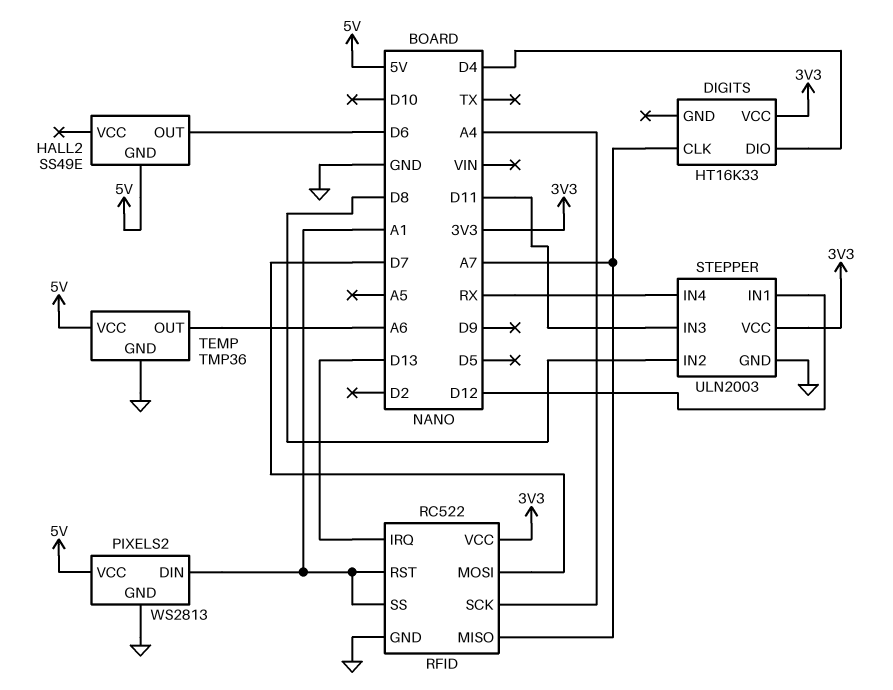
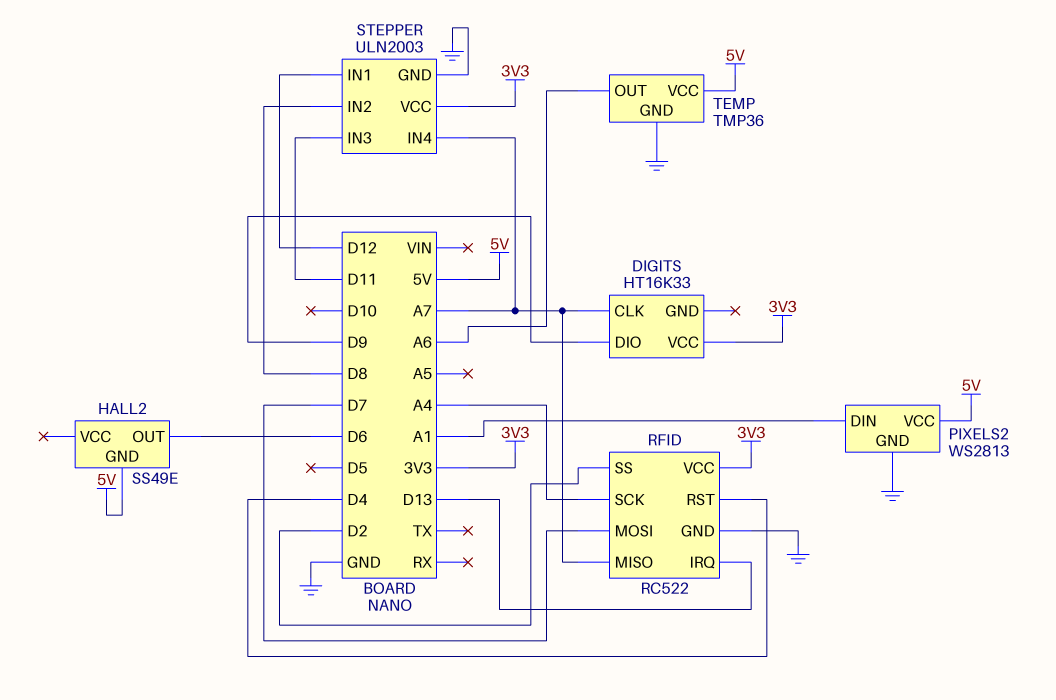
DIGITS pin DIO: D4 -> D9
RFID pin RST: A1 -> D4
RFID pin SS: A1 -> D2
STEPPER pin IN4: RX -> A7

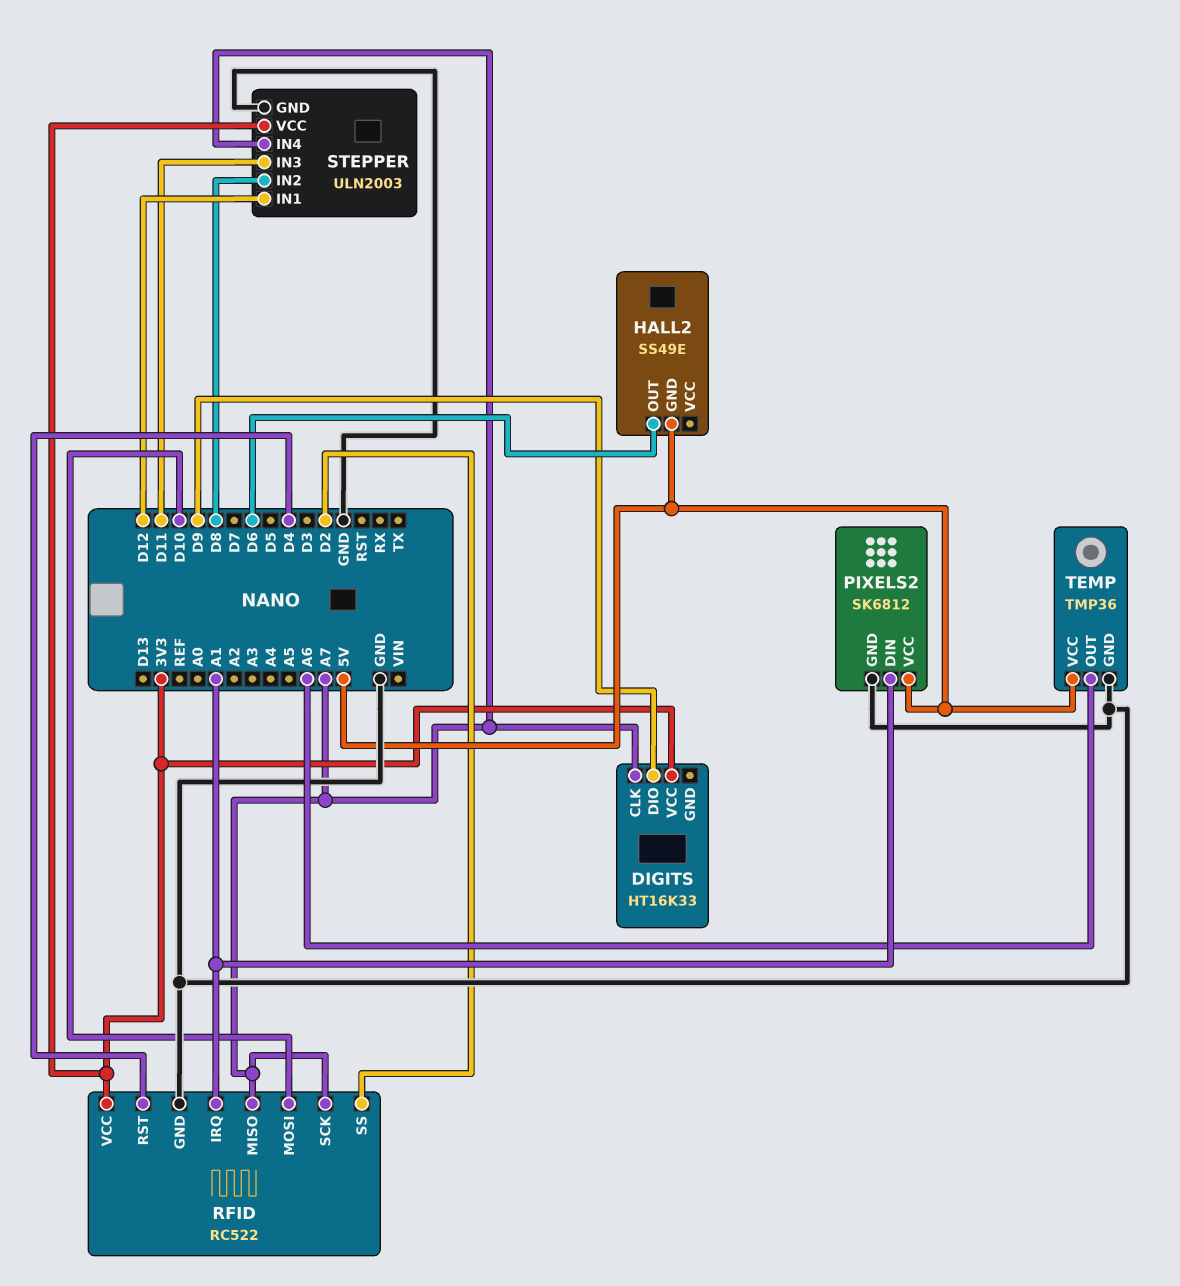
PIXELS2: WS2813 -> SK6812
RFID pin IRQ: D13 -> A1
RFID pin MOSI: D7 -> D10
RFID pin SCK: A4 -> A7

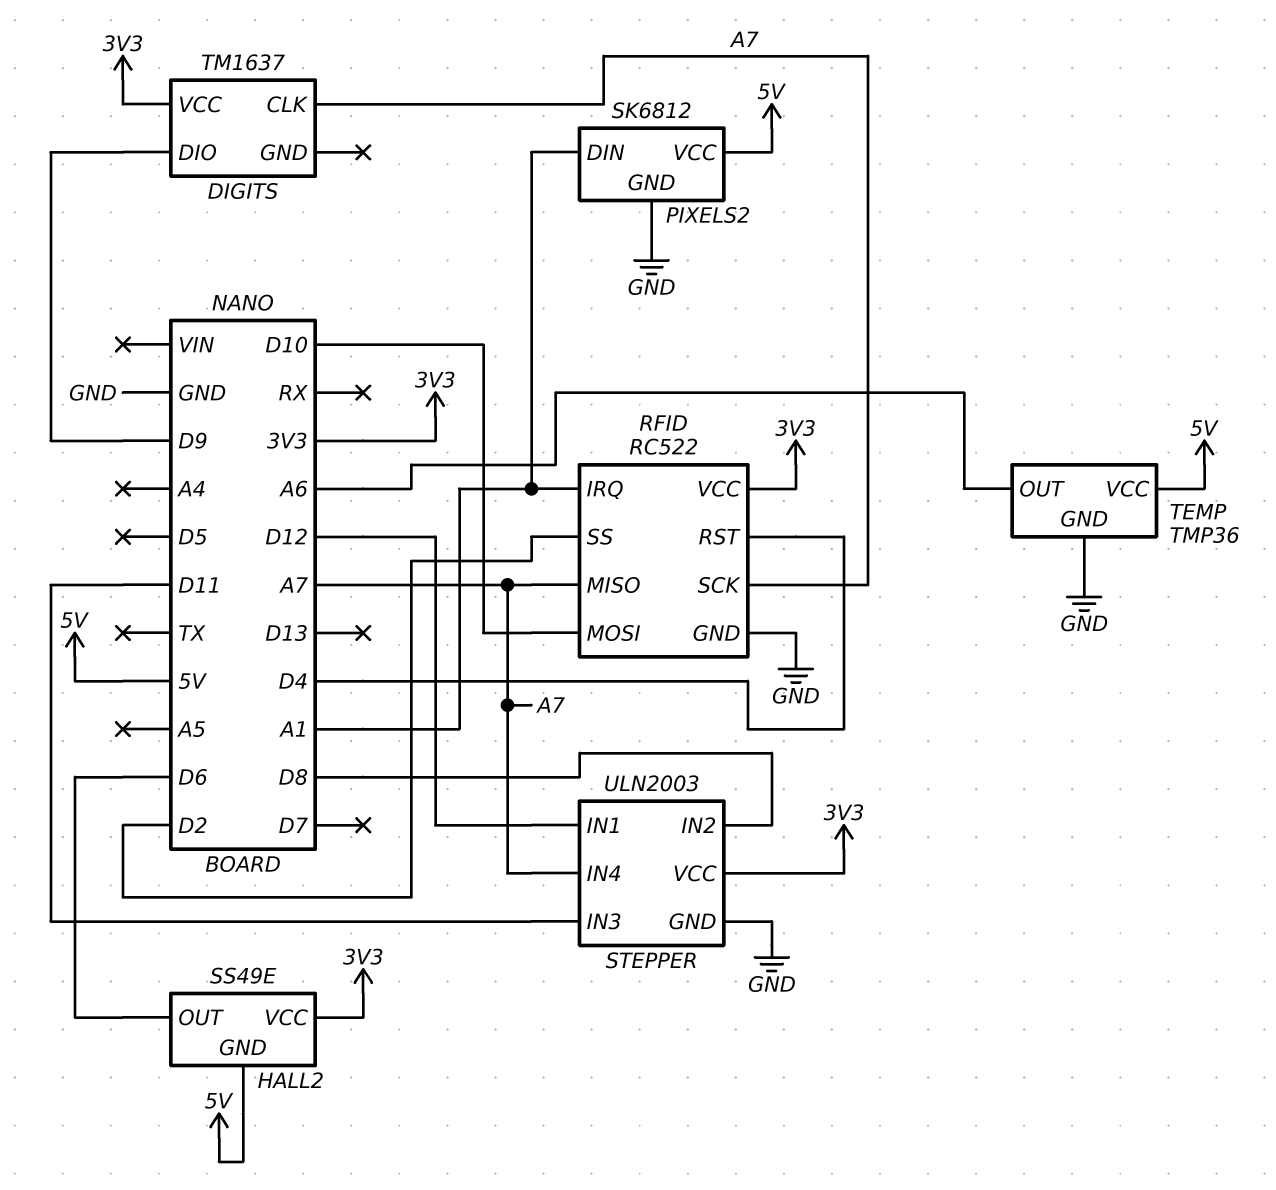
DIGITS: HT16K33 -> TM1637
HALL2 pin VCC: none -> 3V3

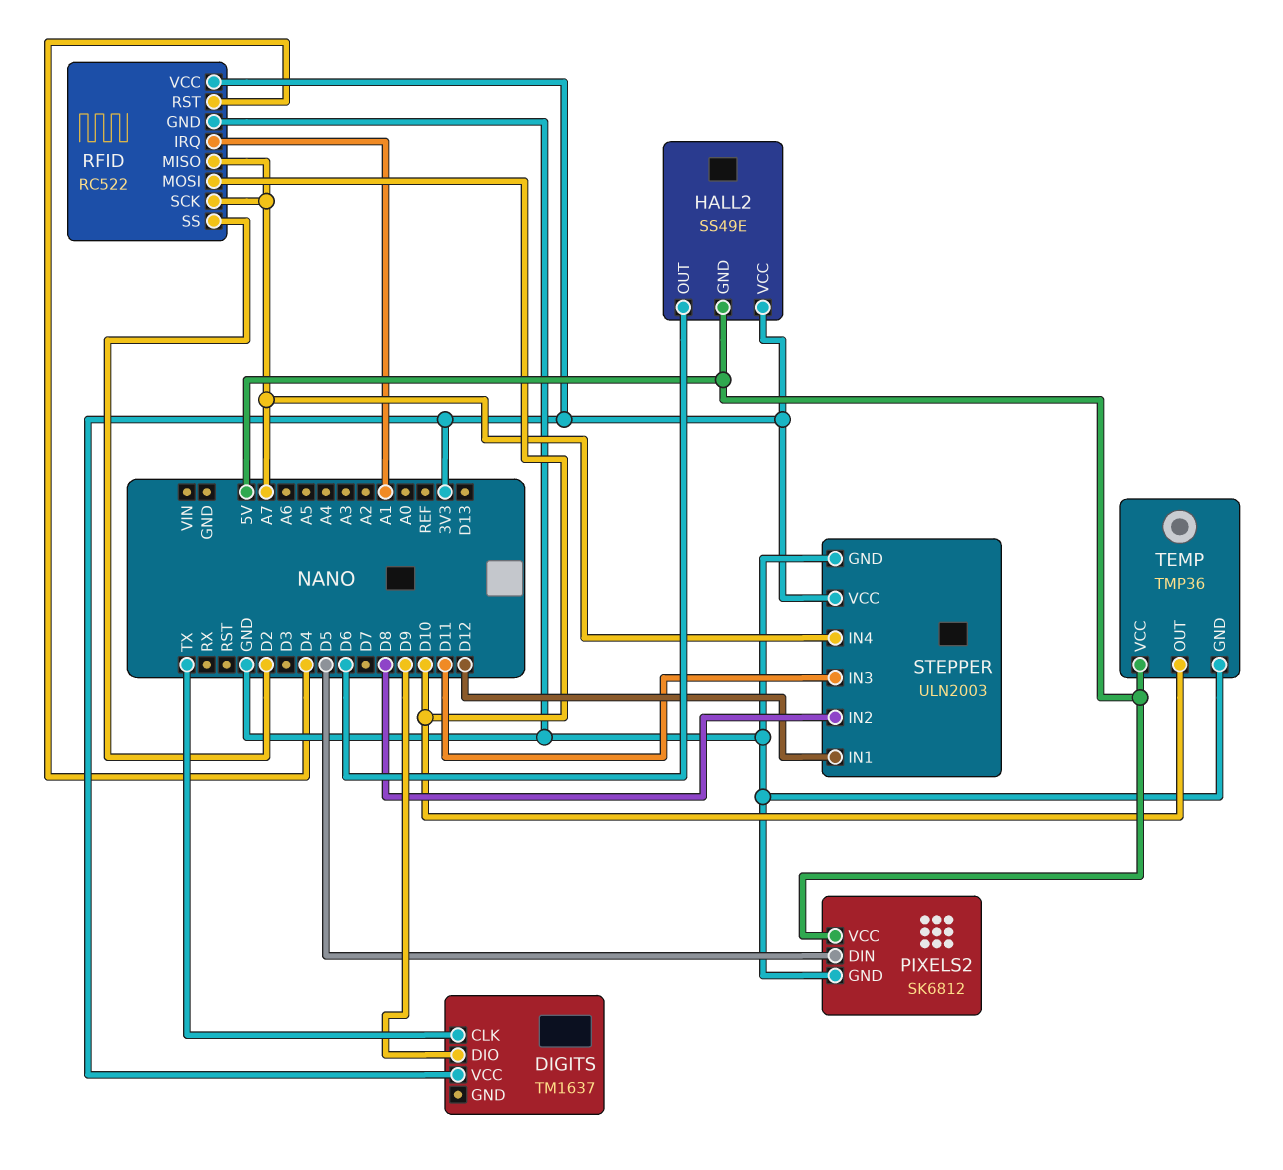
DIGITS pin CLK: A7 -> TX
PIXELS2 pin DIN: A1 -> D5
TEMP pin OUT: A6 -> D10

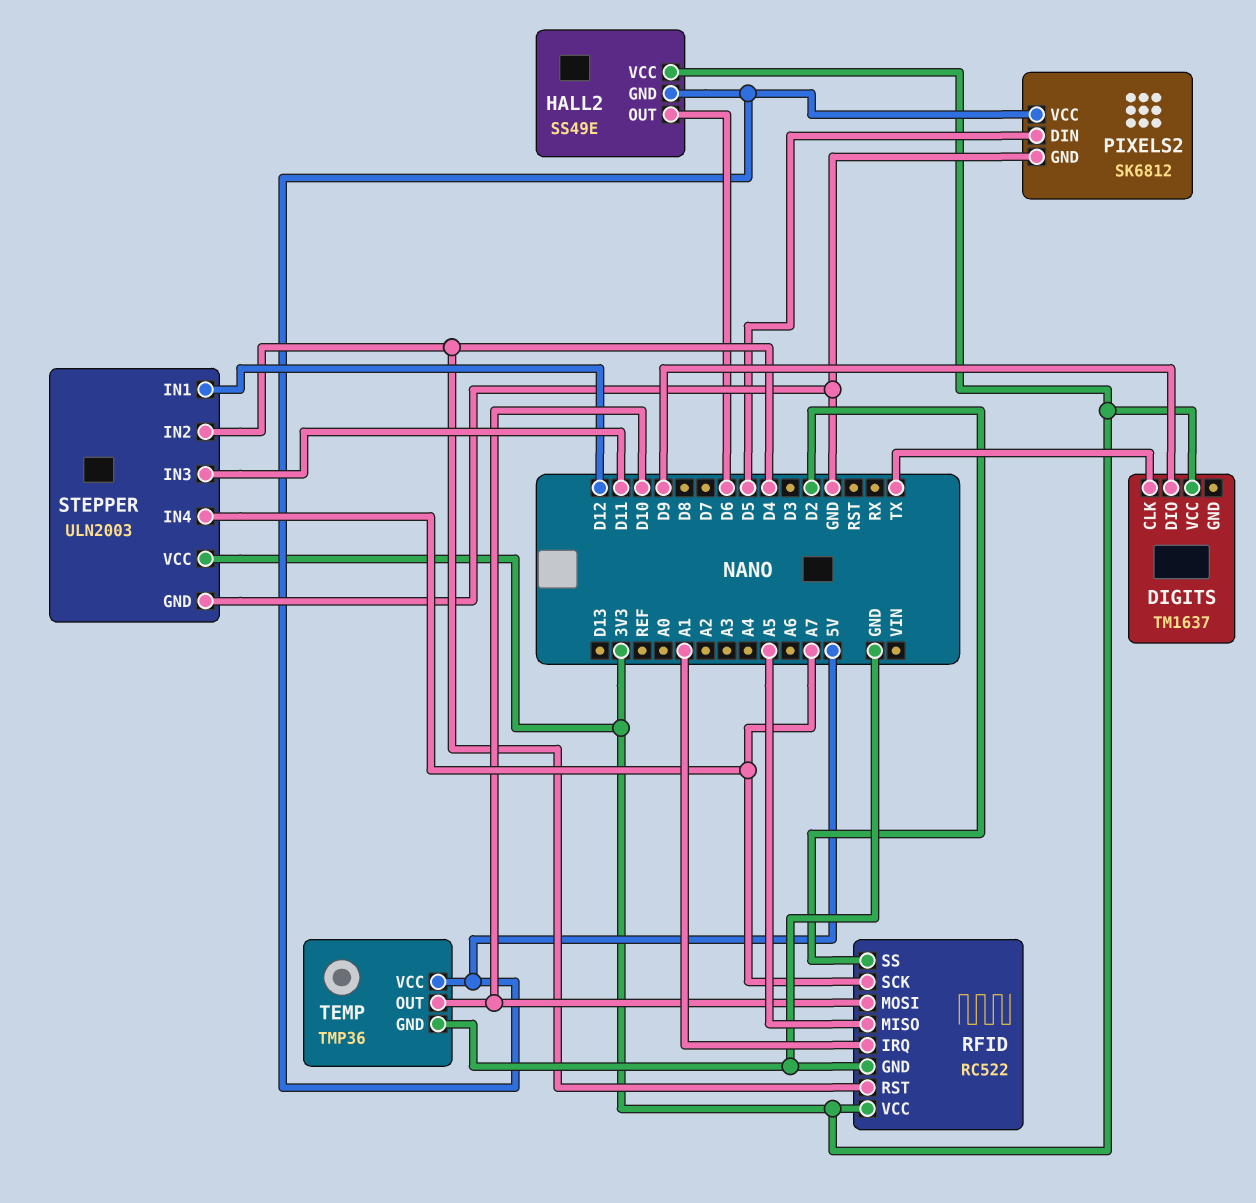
RFID pin MISO: A7 -> A5
STEPPER pin IN2: D8 -> D4

